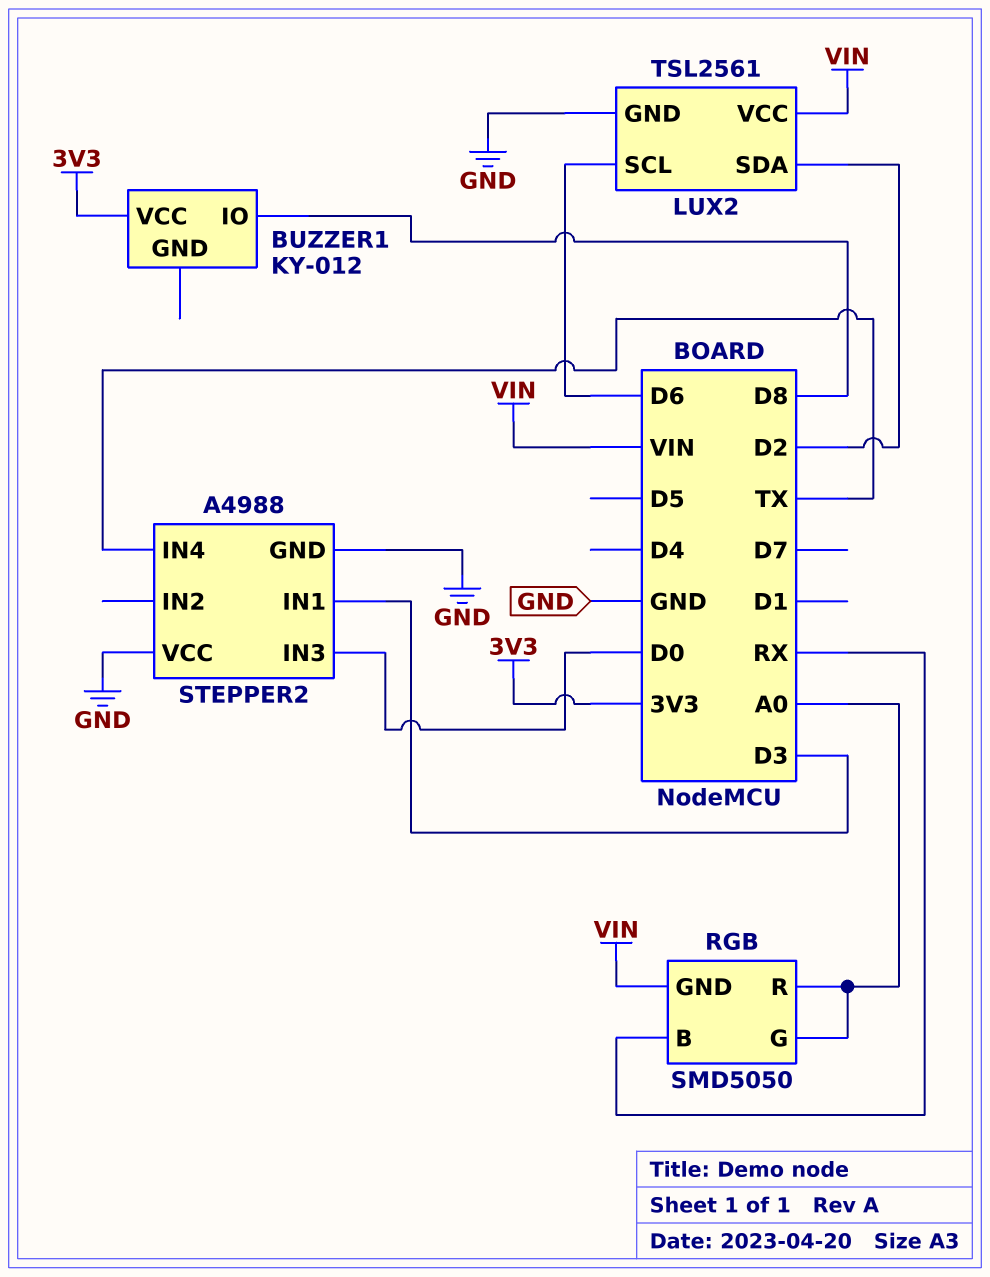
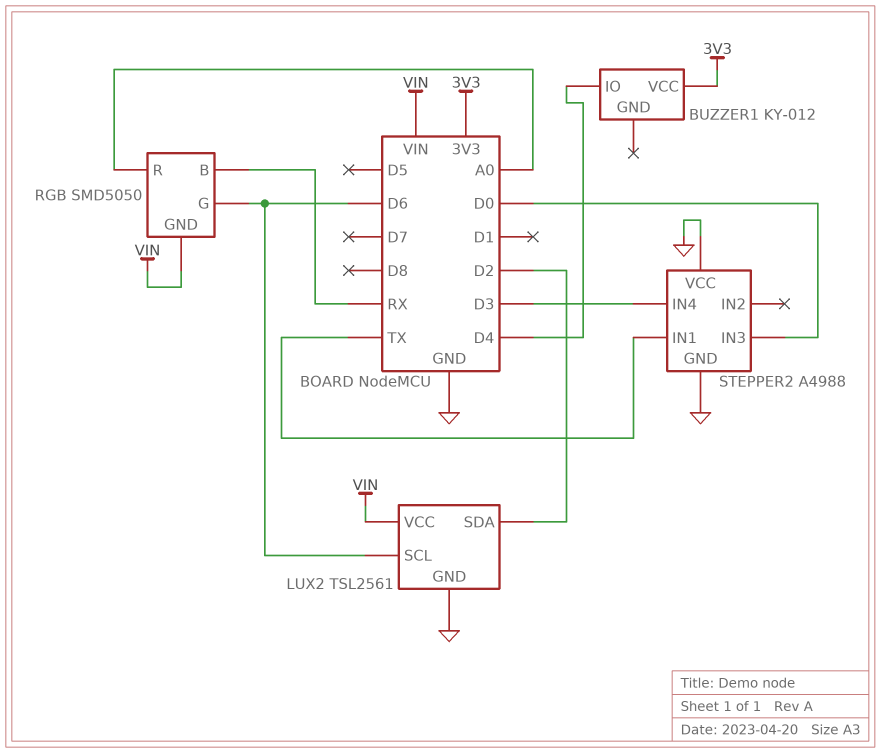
BUZZER1 pin IO: D8 -> D4
RGB pin G: A0 -> D6
STEPPER2 pin IN1: D3 -> TX
STEPPER2 pin IN4: TX -> D3

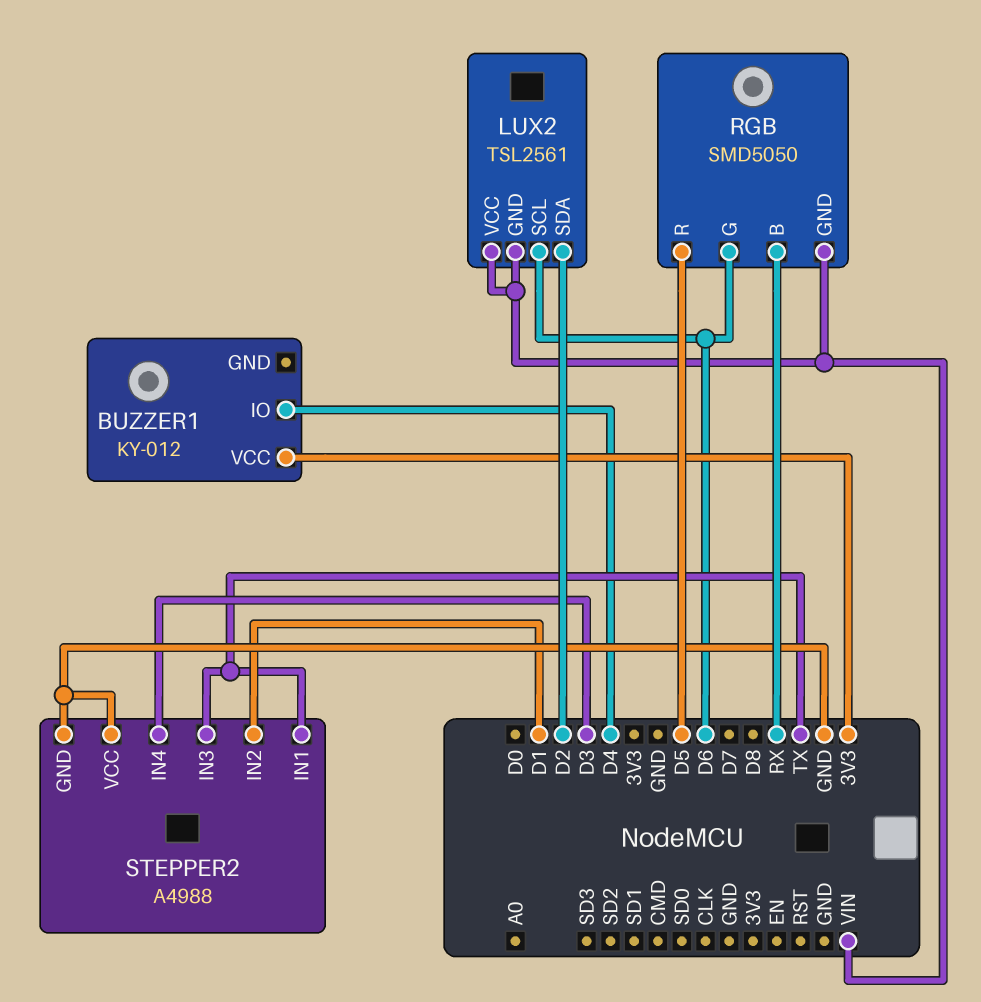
LUX2 pin GND: GND -> VIN
RGB pin R: A0 -> D5
STEPPER2 pin IN2: none -> D1
STEPPER2 pin IN3: D0 -> TX

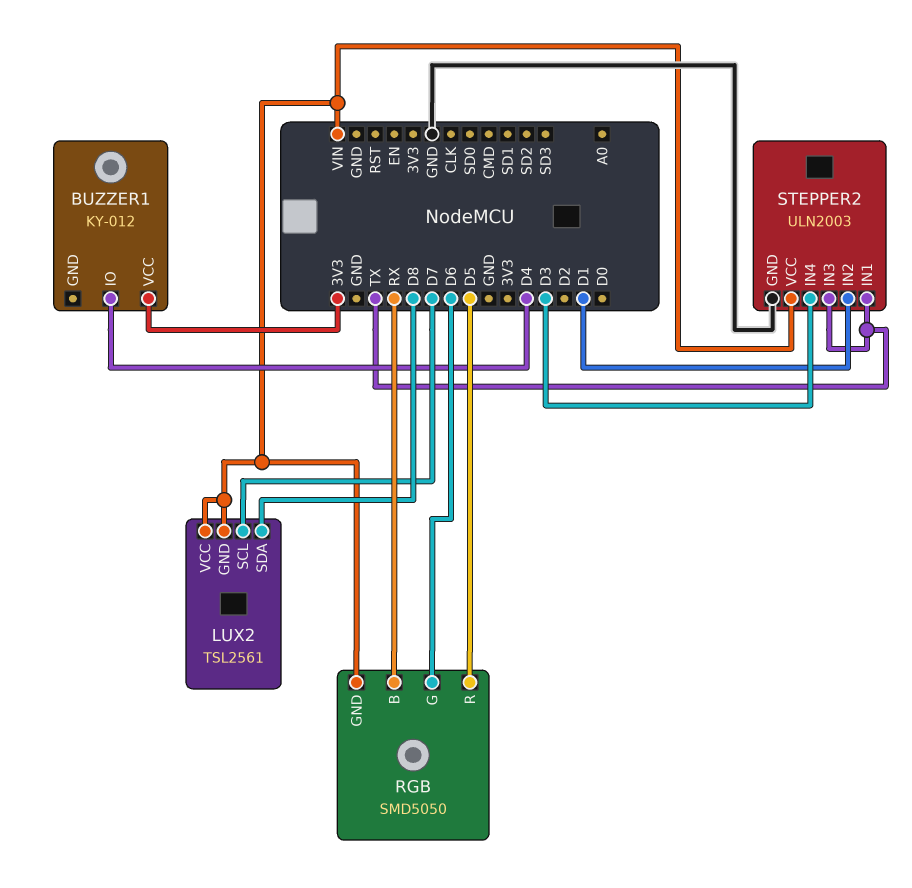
LUX2 pin SCL: D6 -> D7
LUX2 pin SDA: D2 -> D8
STEPPER2: A4988 -> ULN2003
STEPPER2 pin VCC: GND -> VIN

